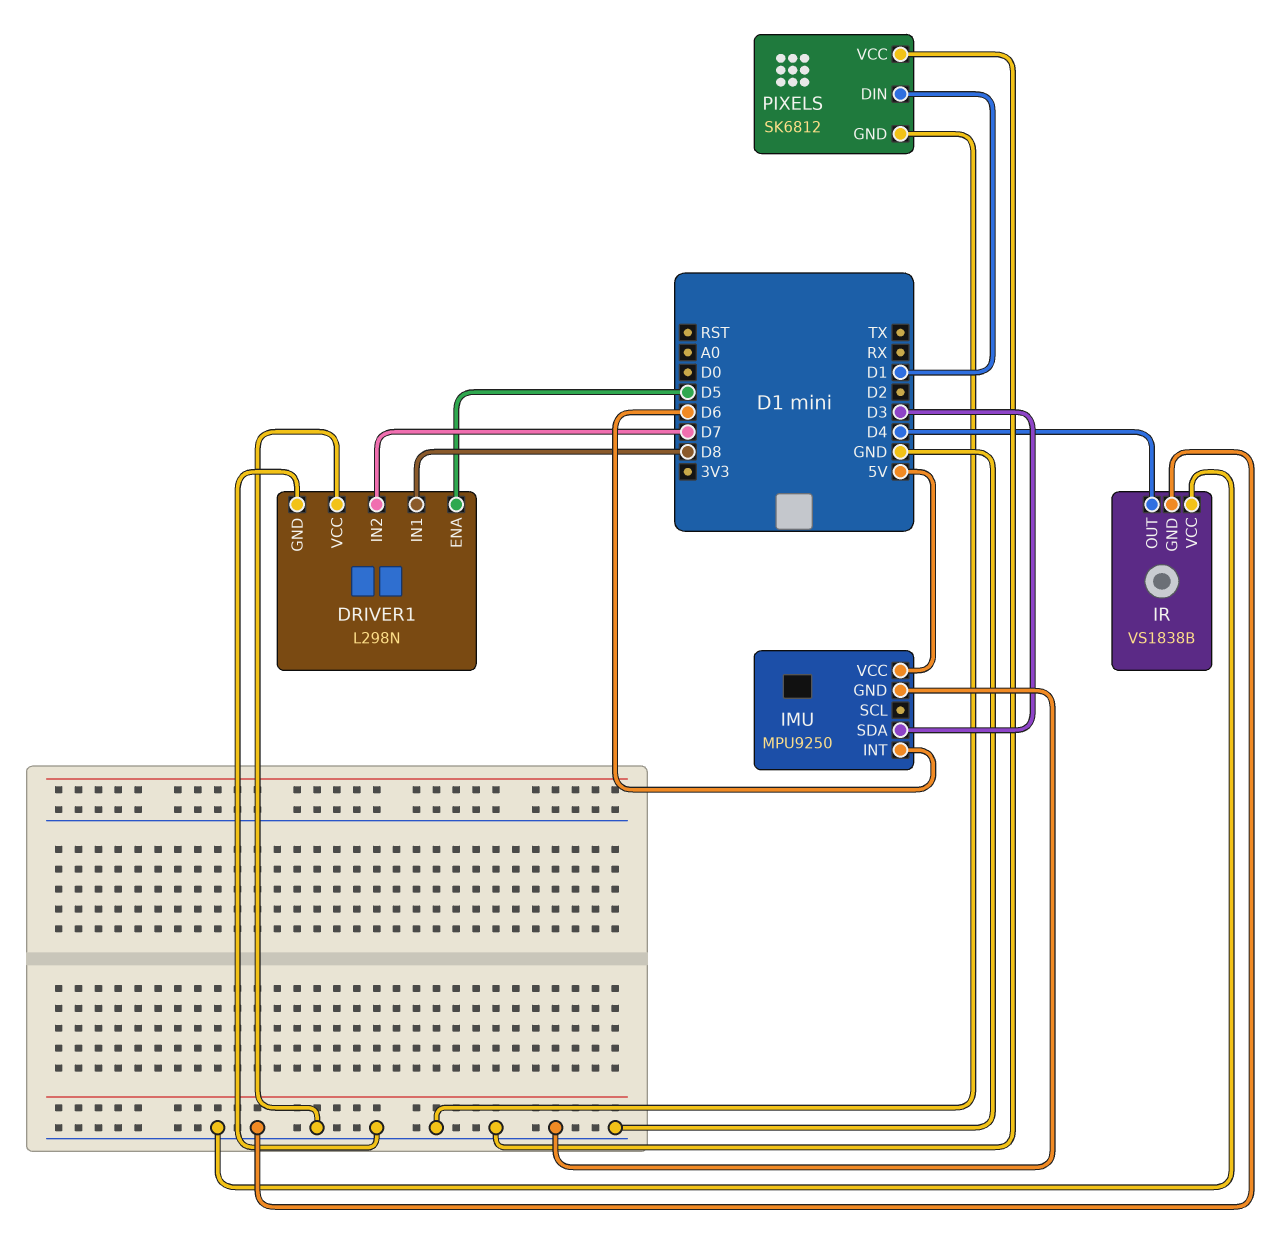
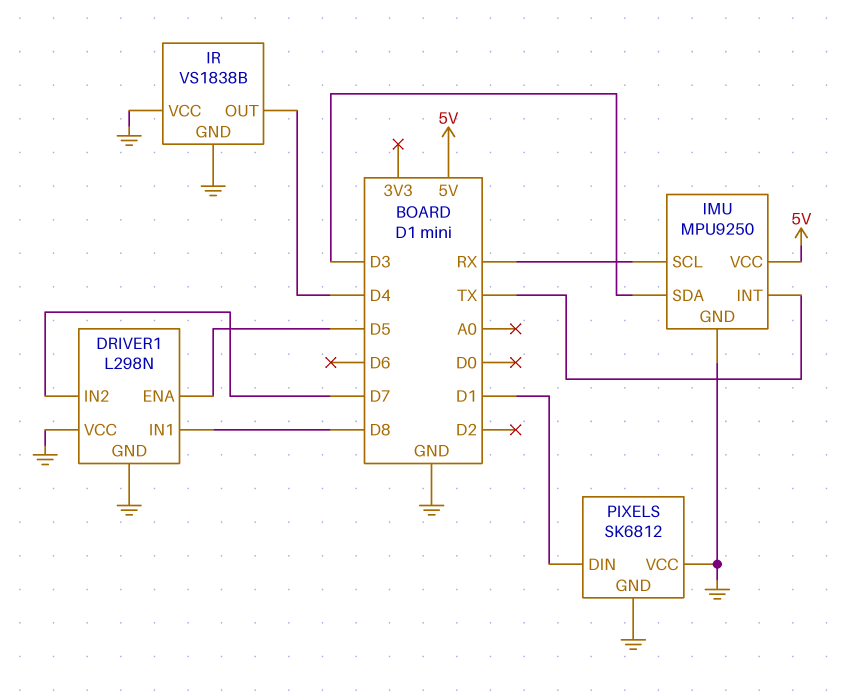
IMU pin INT: D6 -> TX
IMU pin SCL: none -> RX

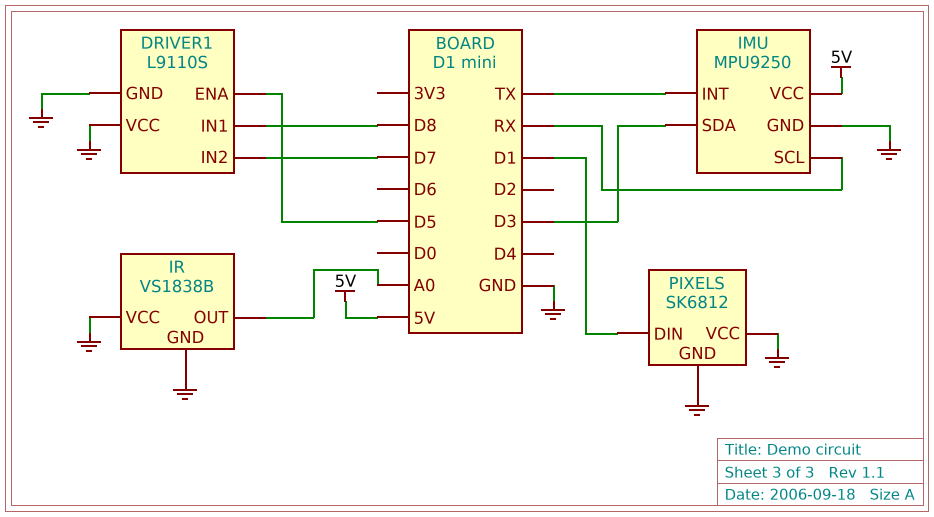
DRIVER1: L298N -> L9110S
IR pin OUT: D4 -> A0

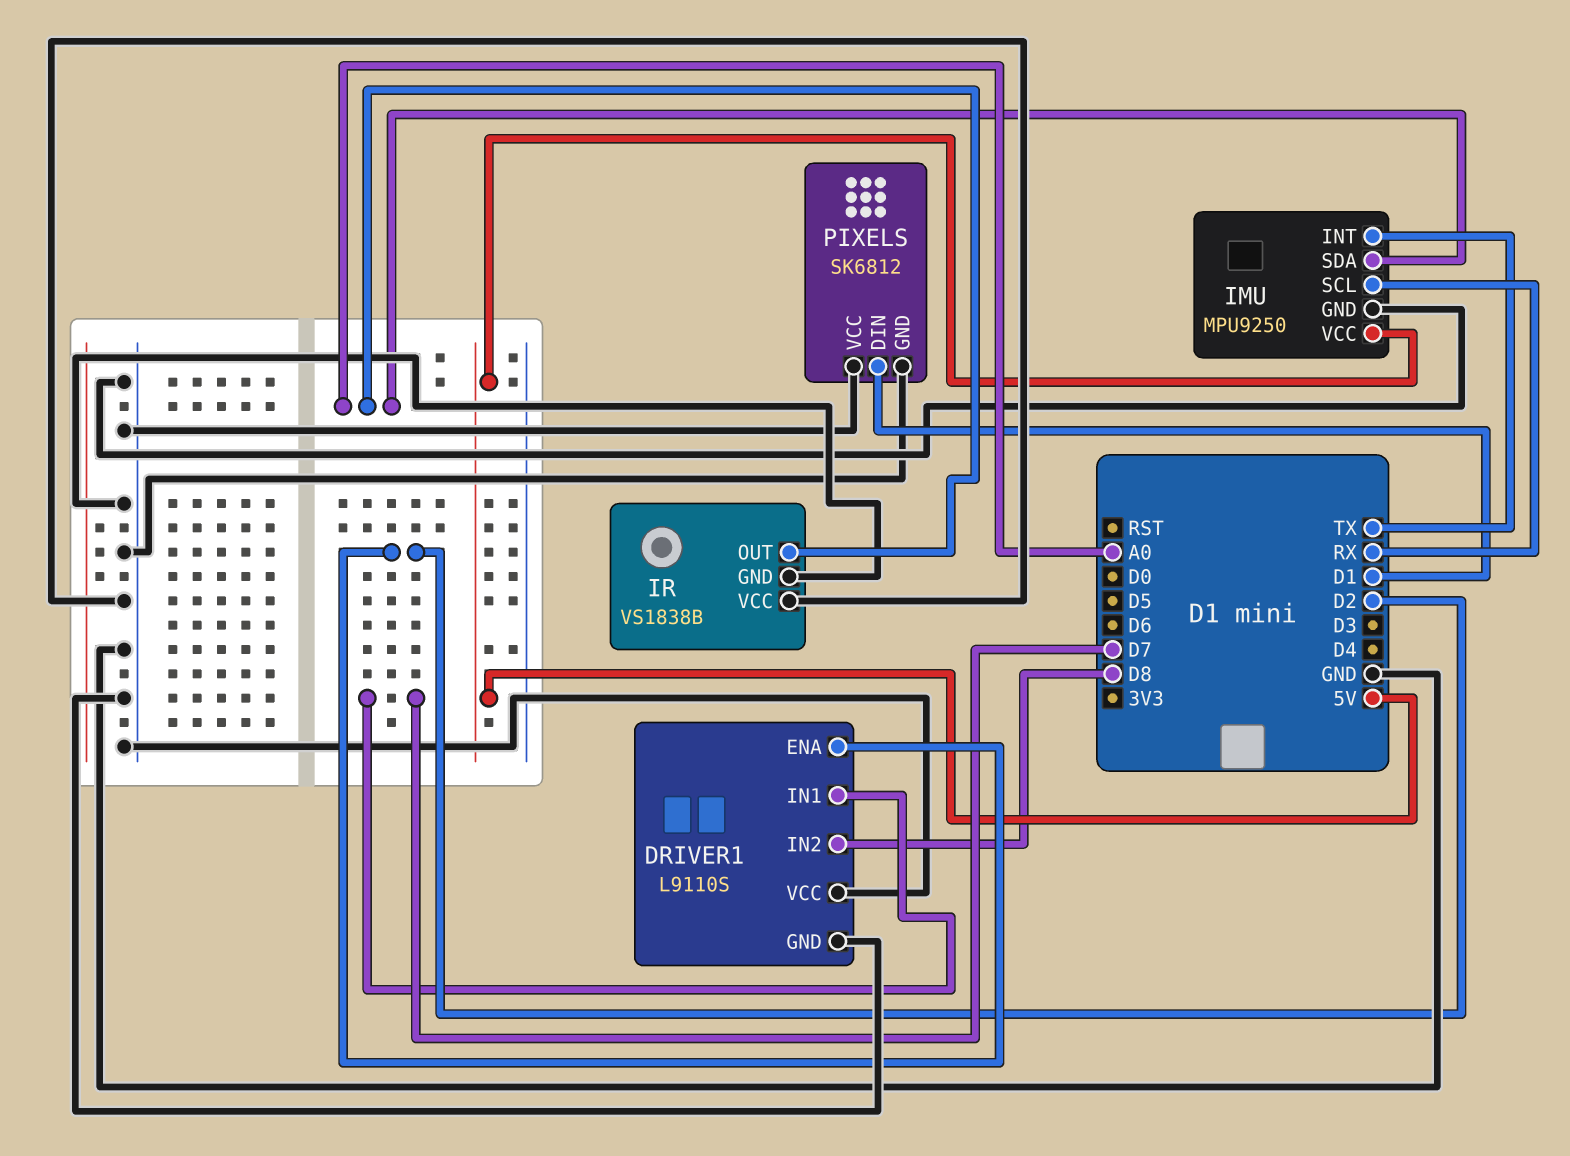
DRIVER1 pin ENA: D5 -> D2
DRIVER1 pin IN1: D8 -> D7
DRIVER1 pin IN2: D7 -> D8
IMU pin SDA: D3 -> A0

